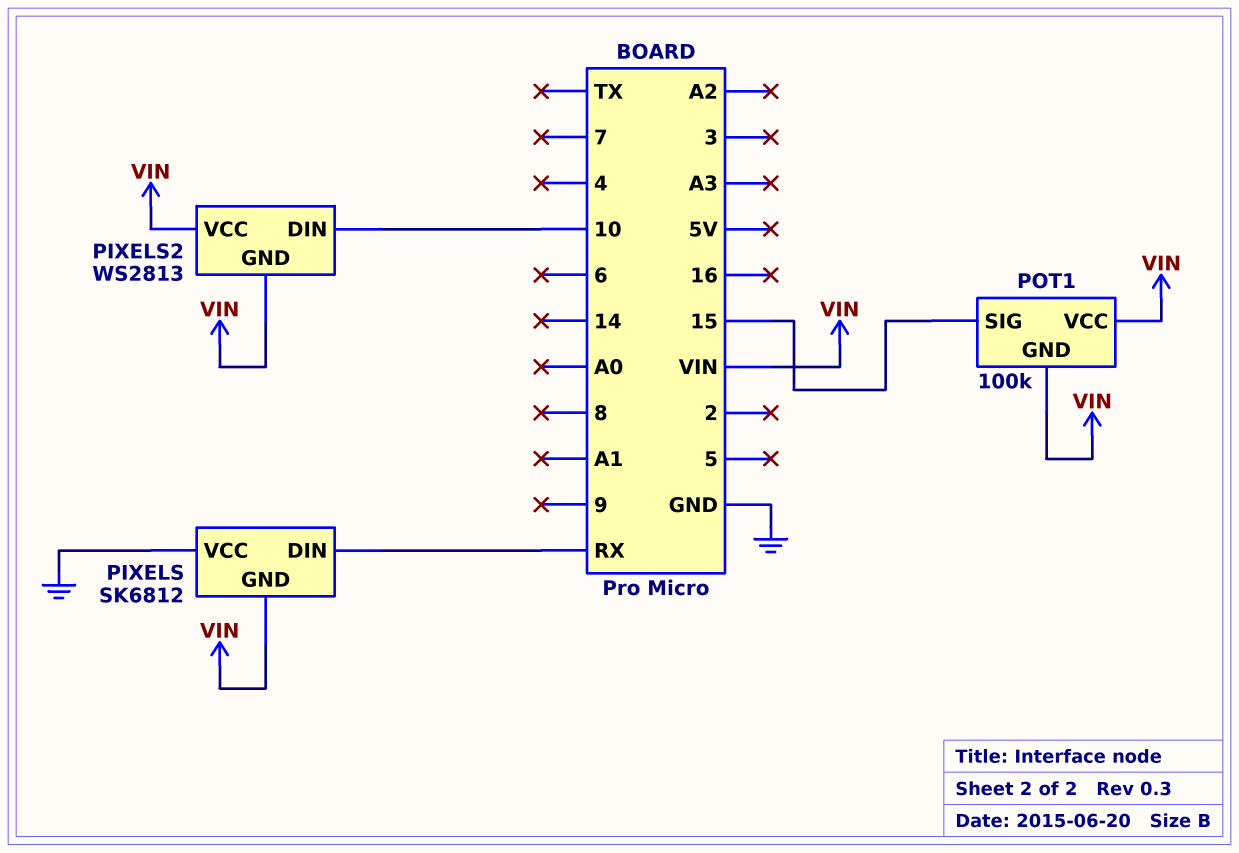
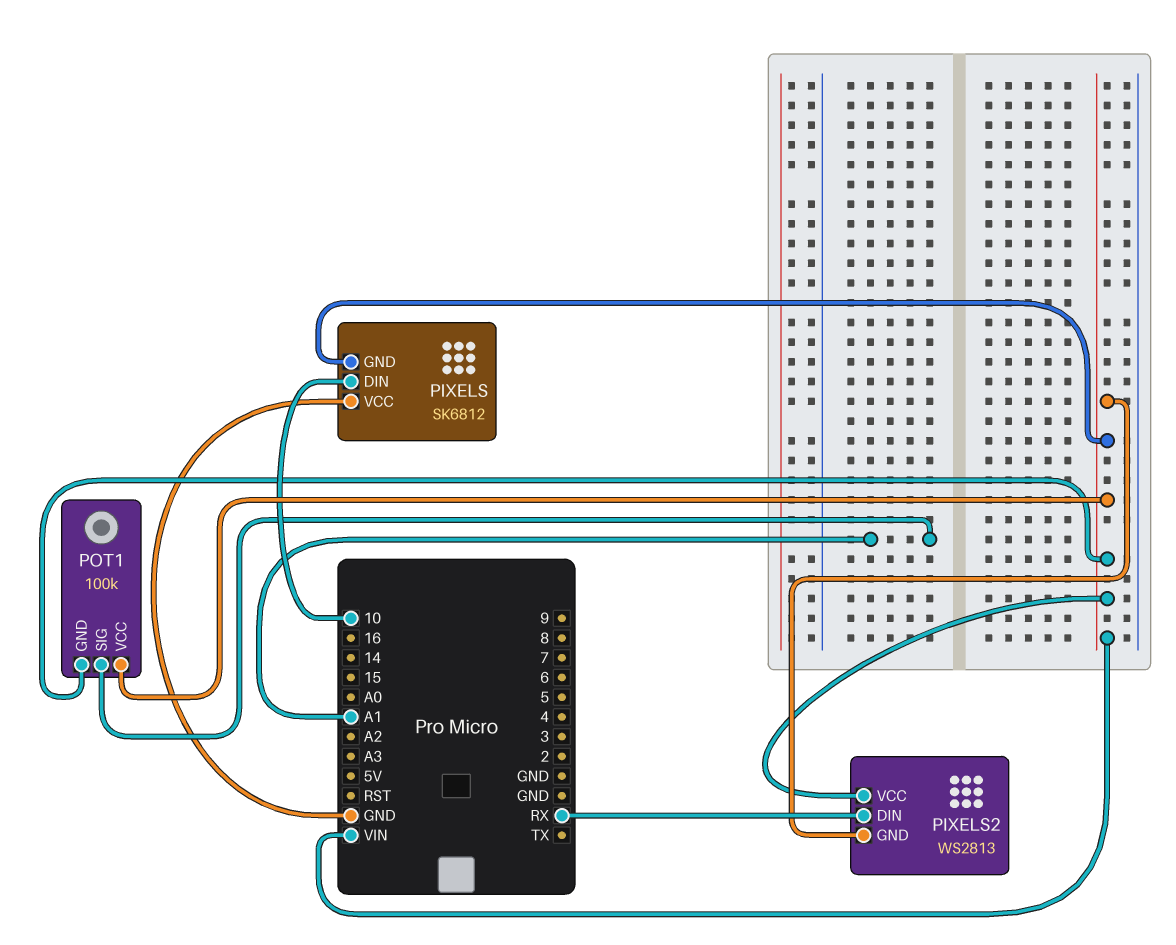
PIXELS pin DIN: RX -> 10
PIXELS2 pin DIN: 10 -> RX
POT1 pin SIG: 15 -> A1

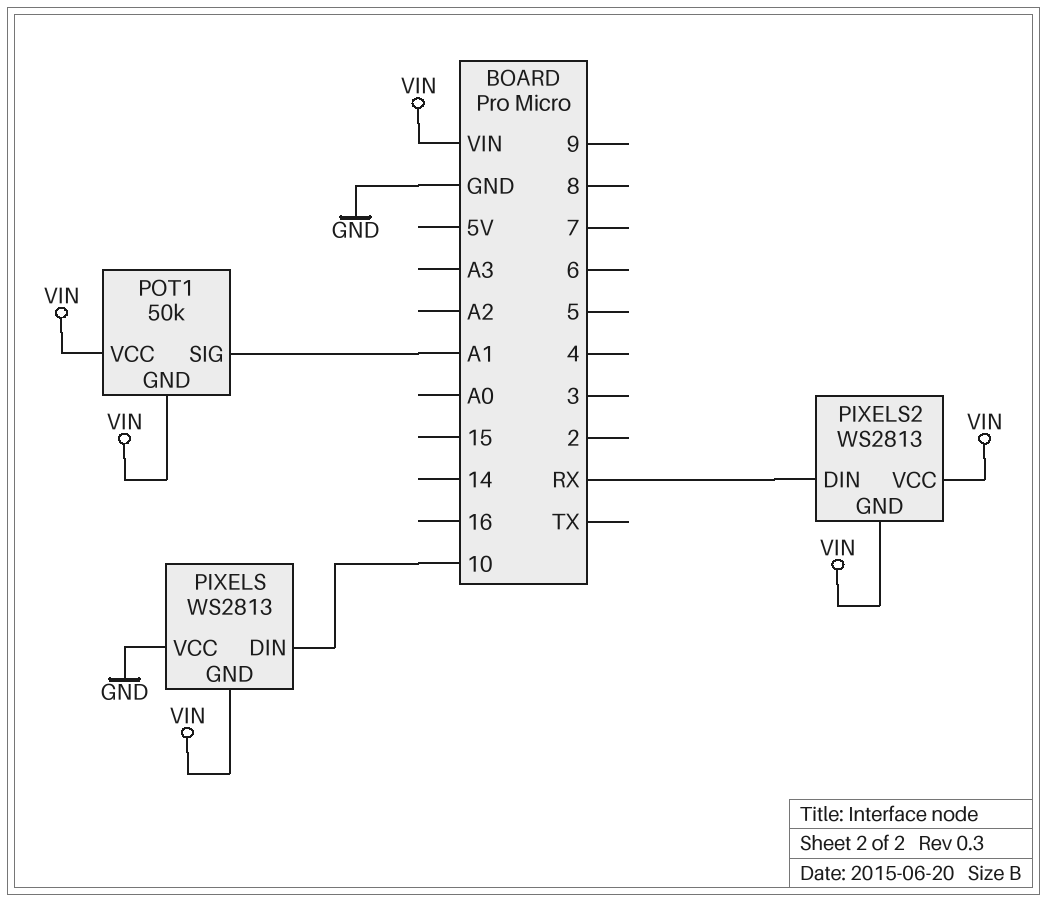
PIXELS: SK6812 -> WS2813
POT1: 100k -> 50k

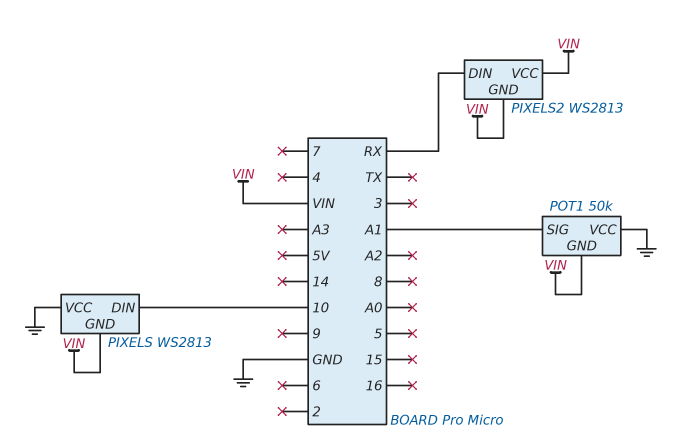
POT1 pin VCC: VIN -> GND

